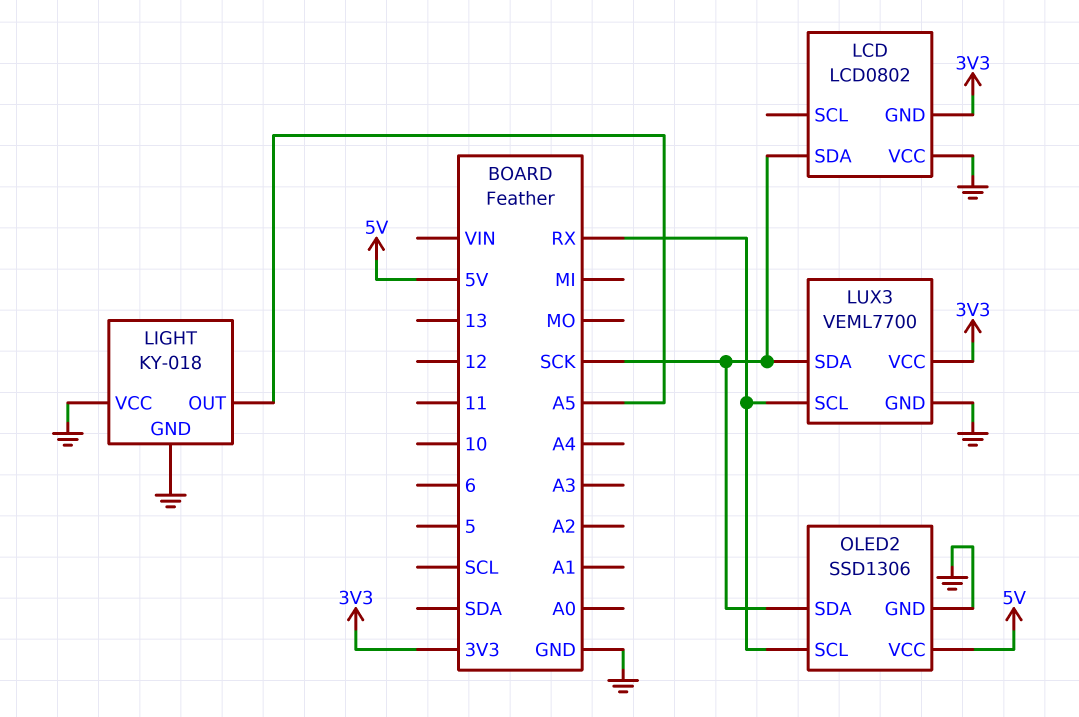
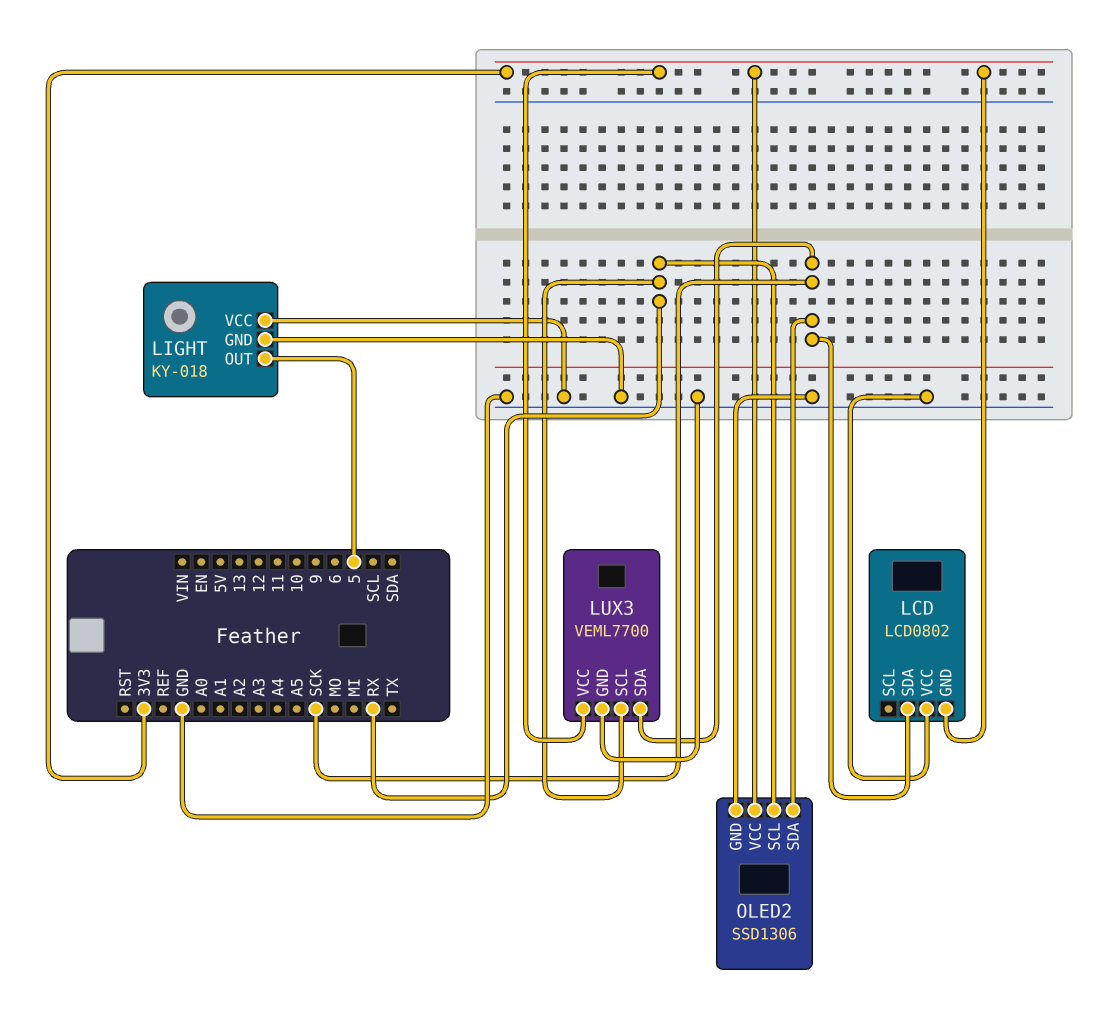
LIGHT pin OUT: A5 -> 5
OLED2 pin VCC: 5V -> 3V3

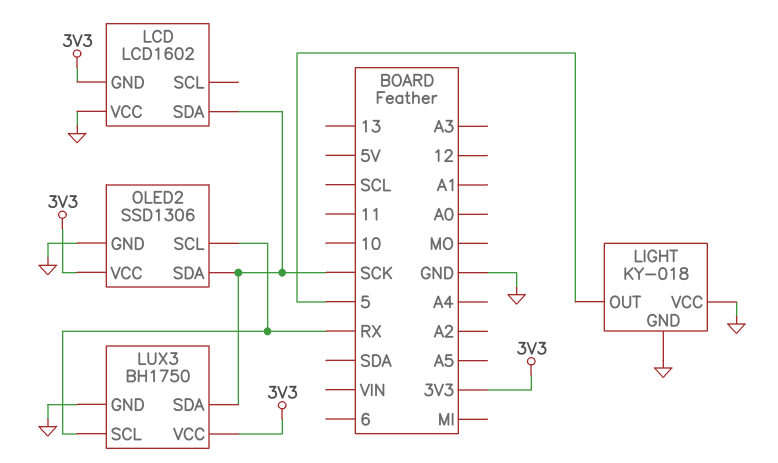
LCD: LCD0802 -> LCD1602
LUX3: VEML7700 -> BH1750

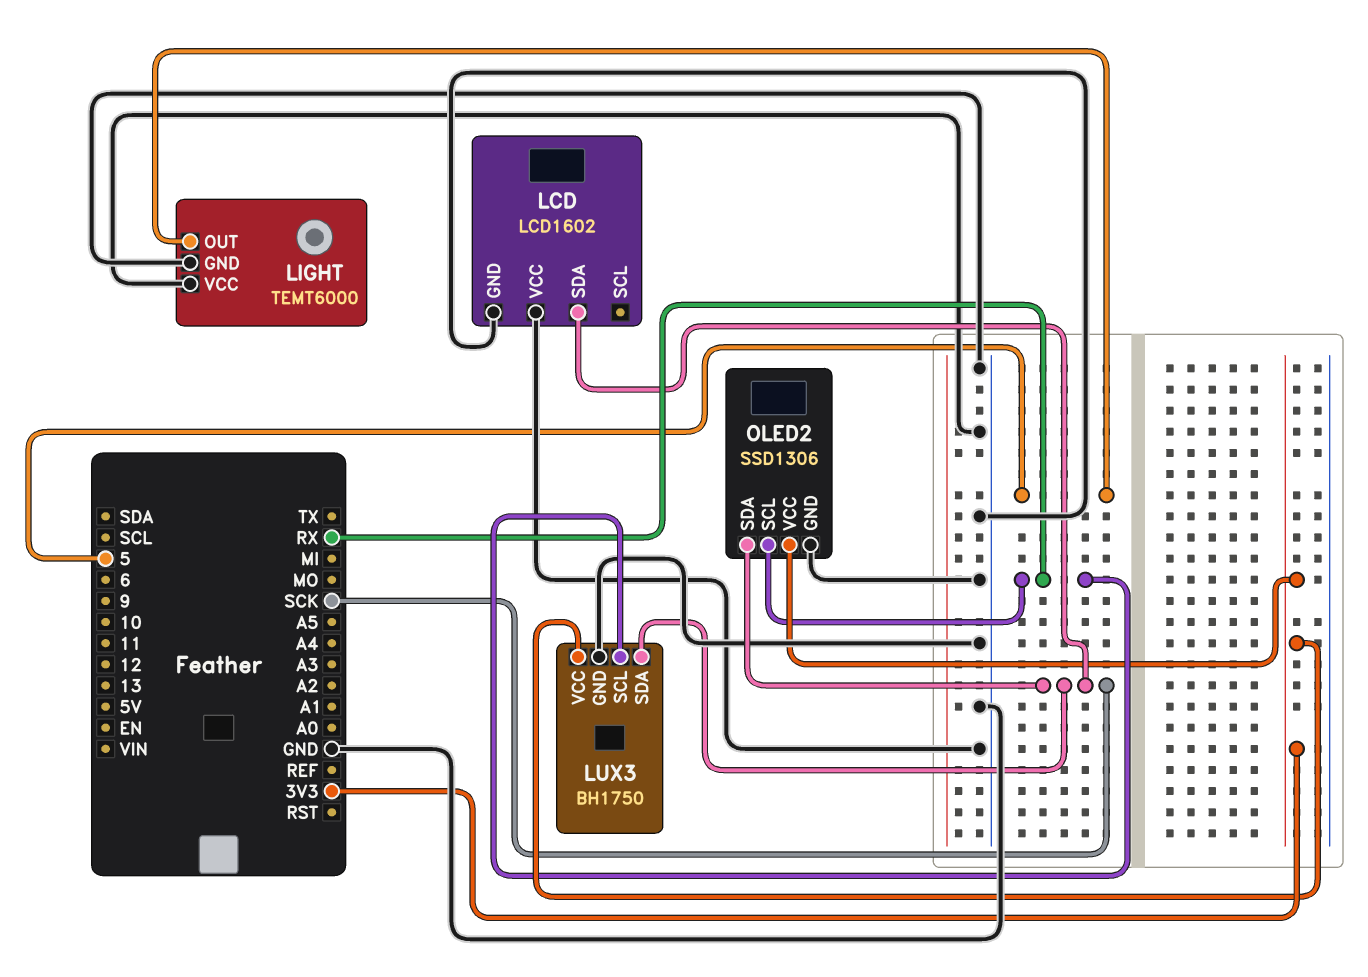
LCD pin GND: 3V3 -> GND
LIGHT: KY-018 -> TEMT6000

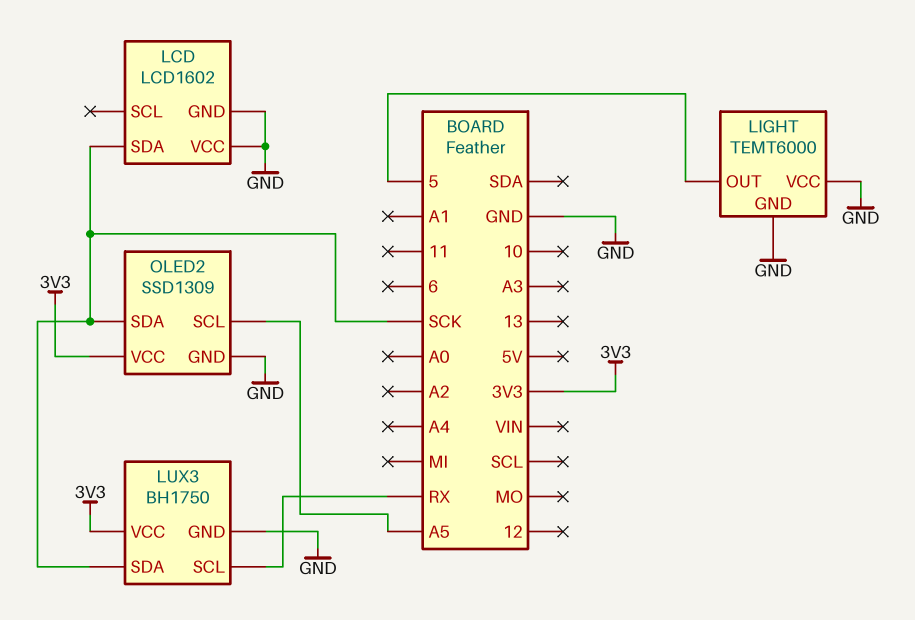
OLED2: SSD1306 -> SSD1309
OLED2 pin SCL: RX -> A5

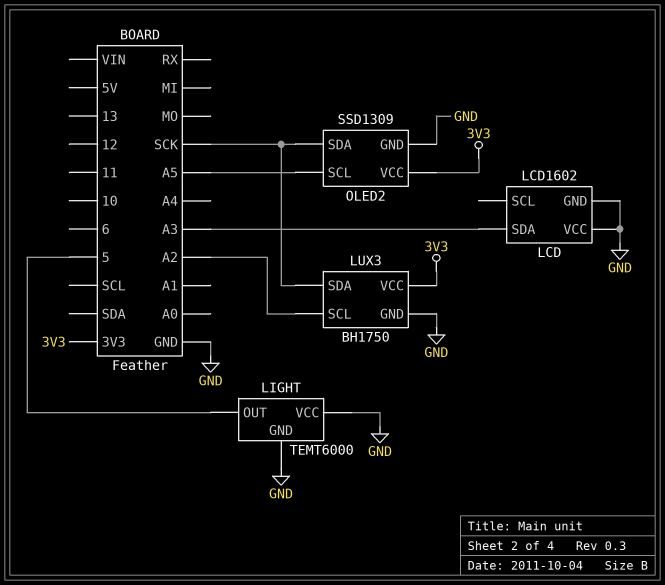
LCD pin SDA: SCK -> A3
LUX3 pin SCL: RX -> A2

